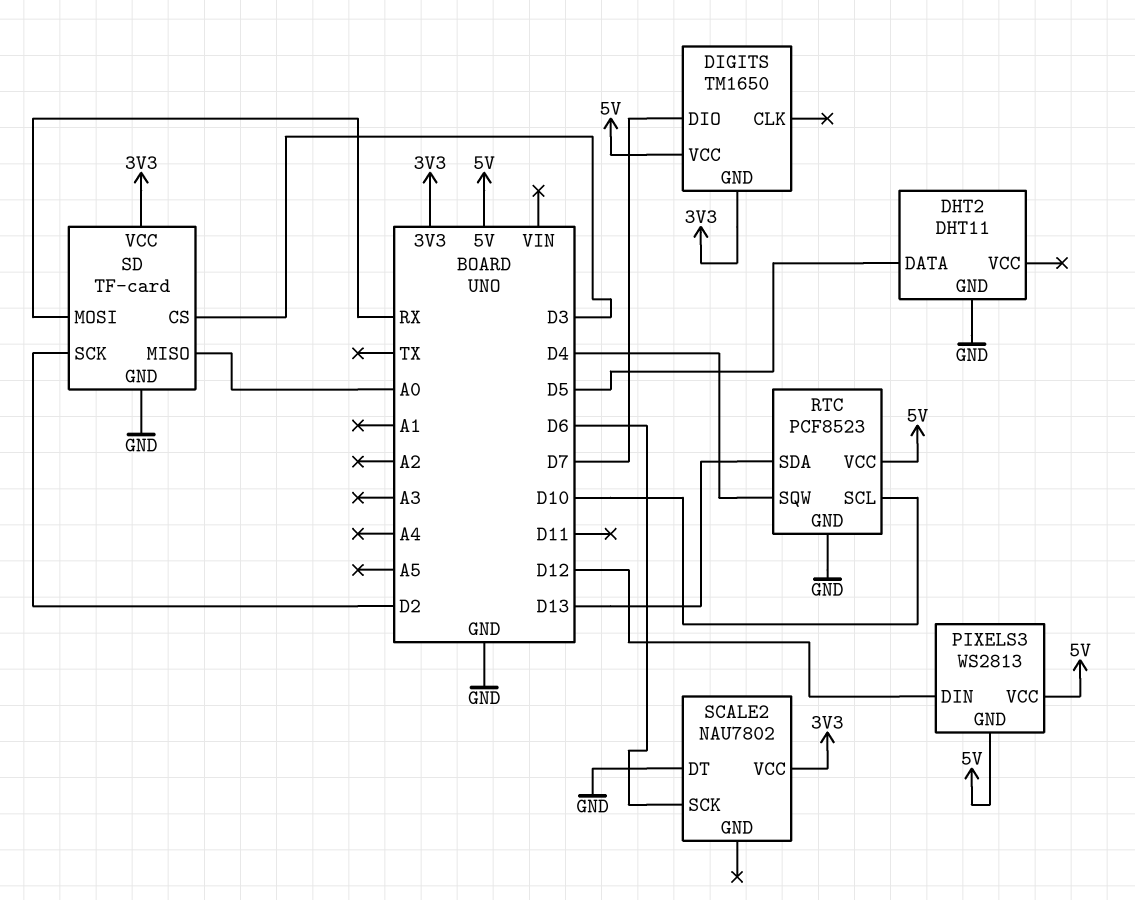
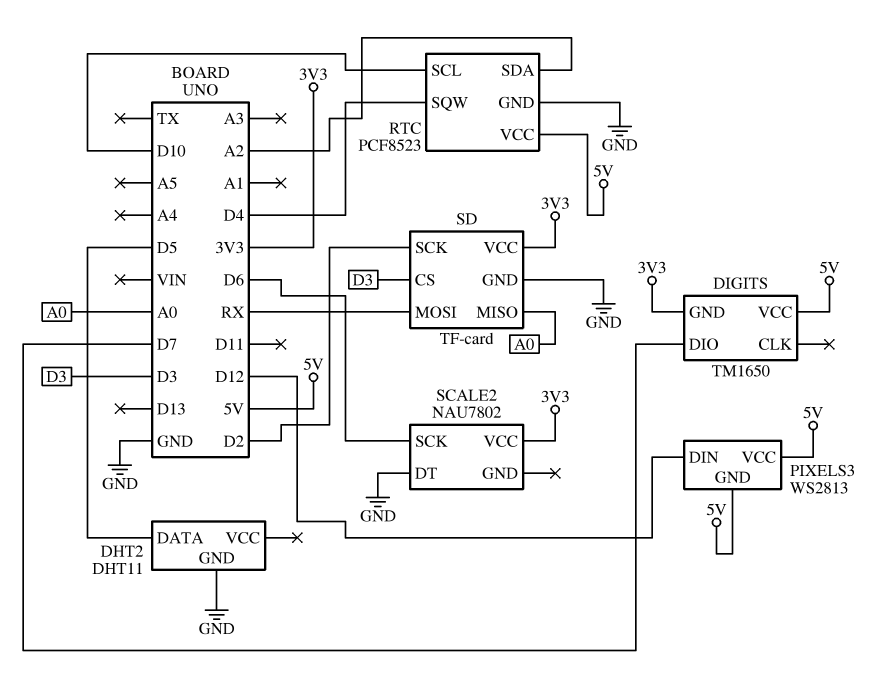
RTC pin SDA: D13 -> A2

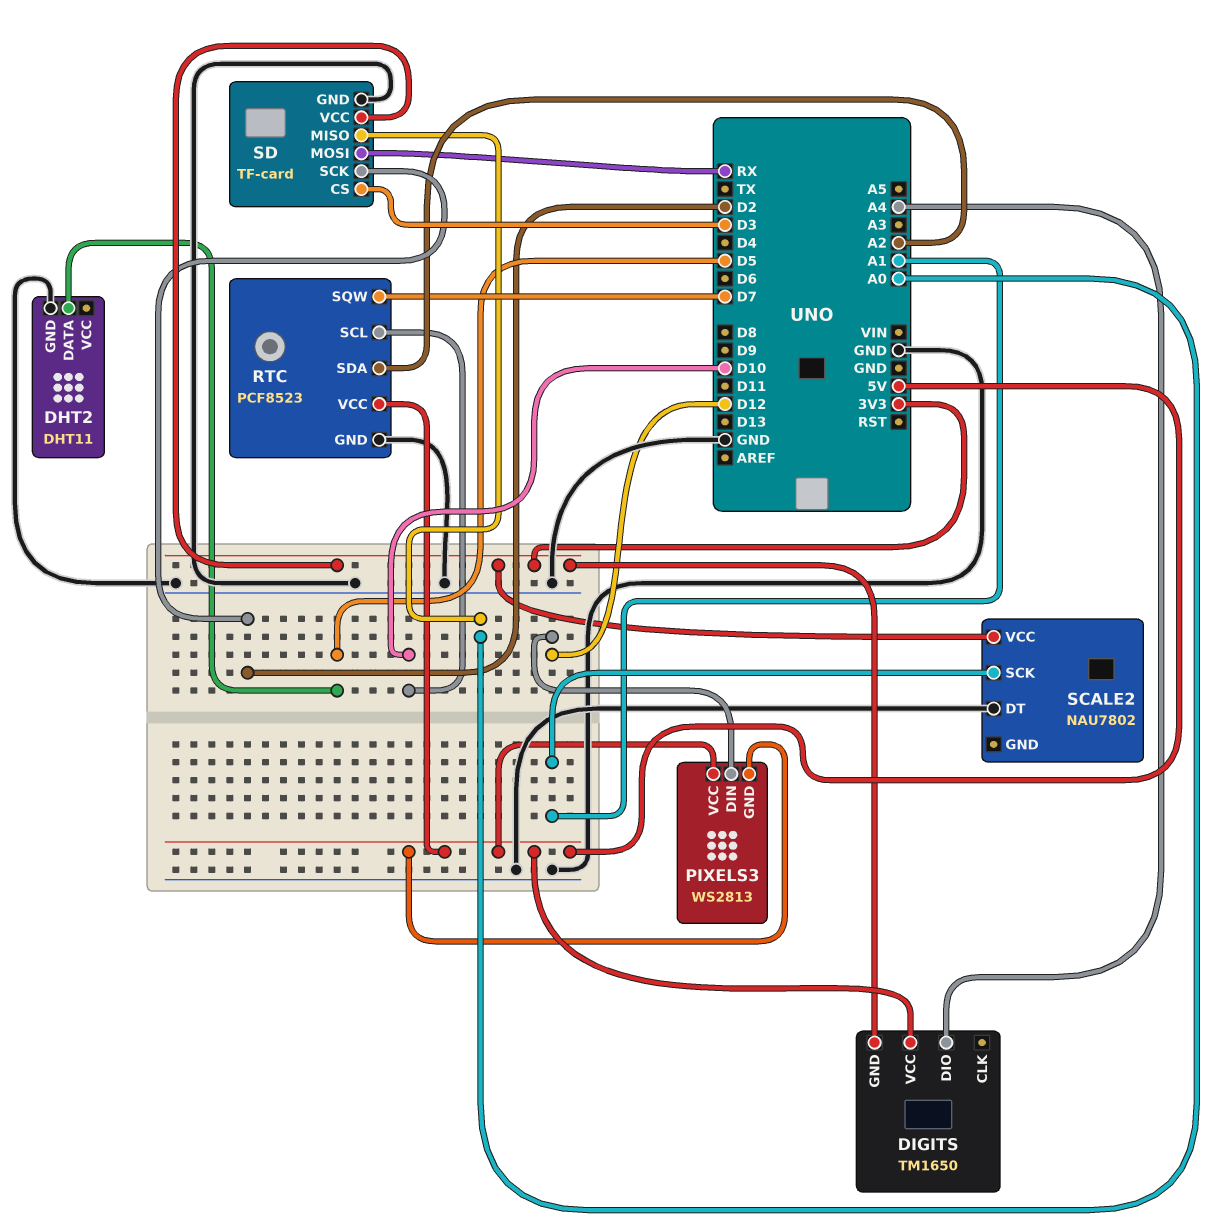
DIGITS pin DIO: D7 -> A4
RTC pin SQW: D4 -> D7
SCALE2 pin SCK: D6 -> A1

